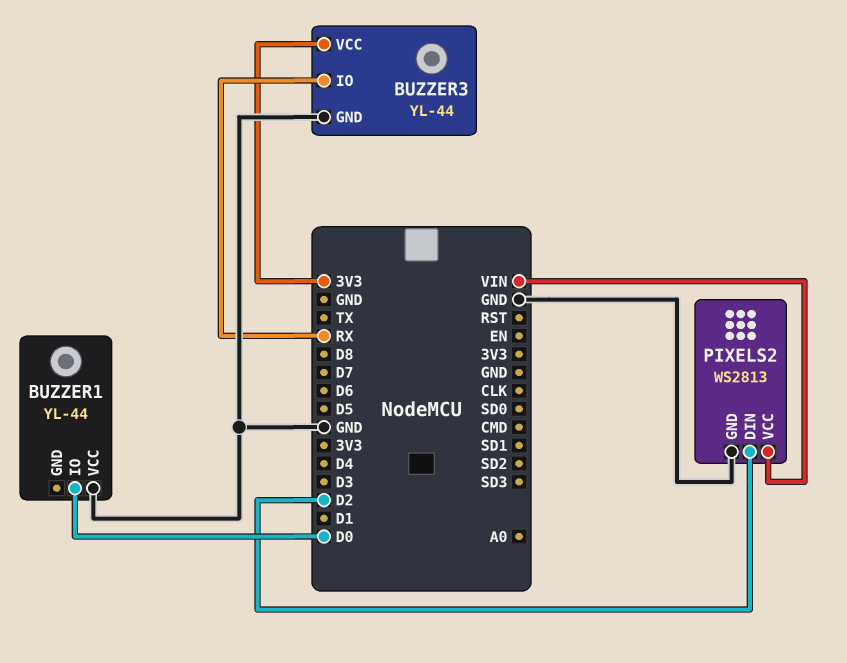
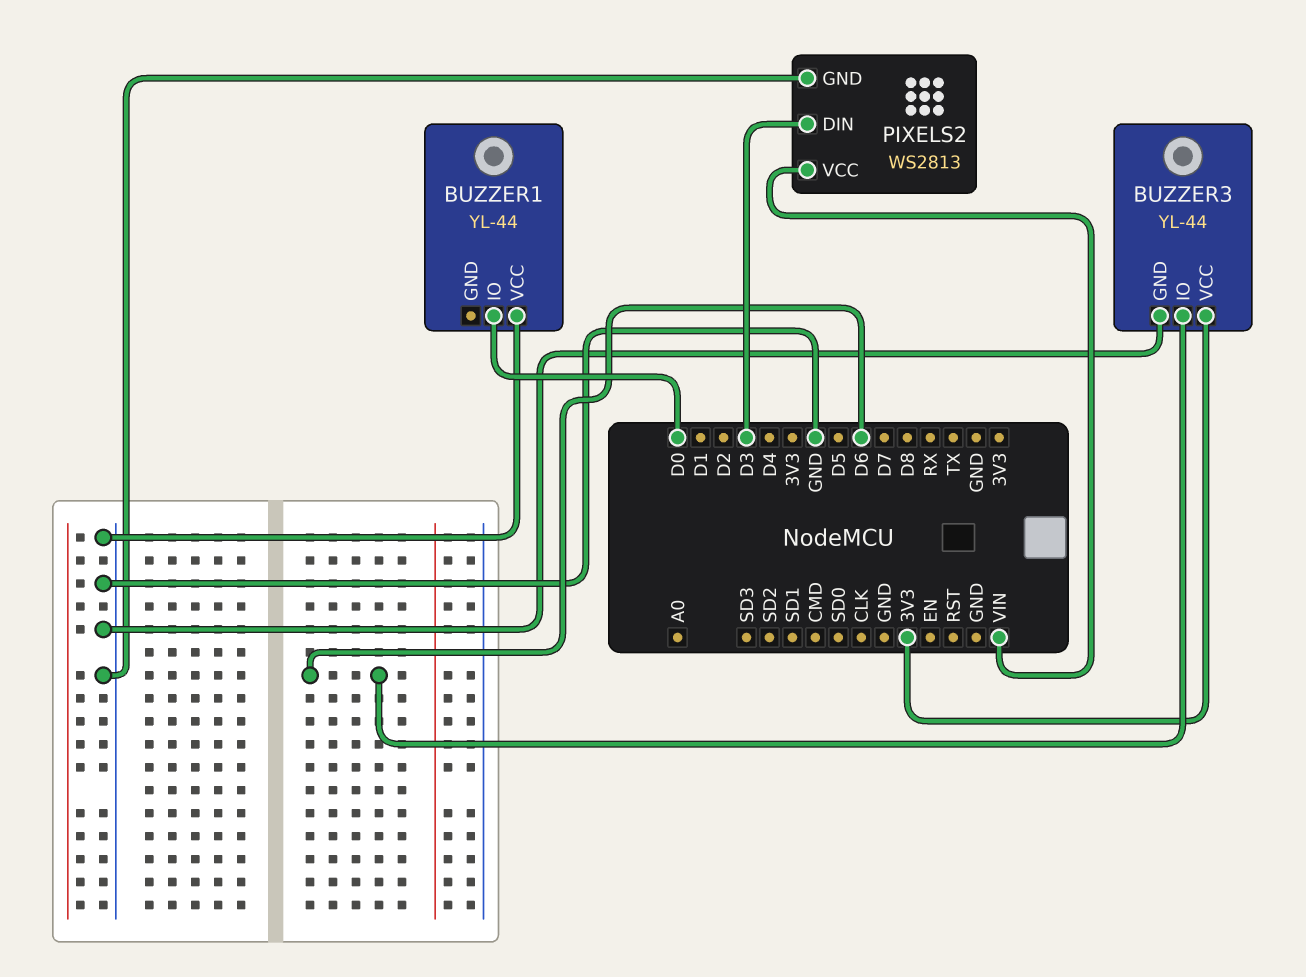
BUZZER3 pin IO: RX -> D6
PIXELS2 pin DIN: D2 -> D3

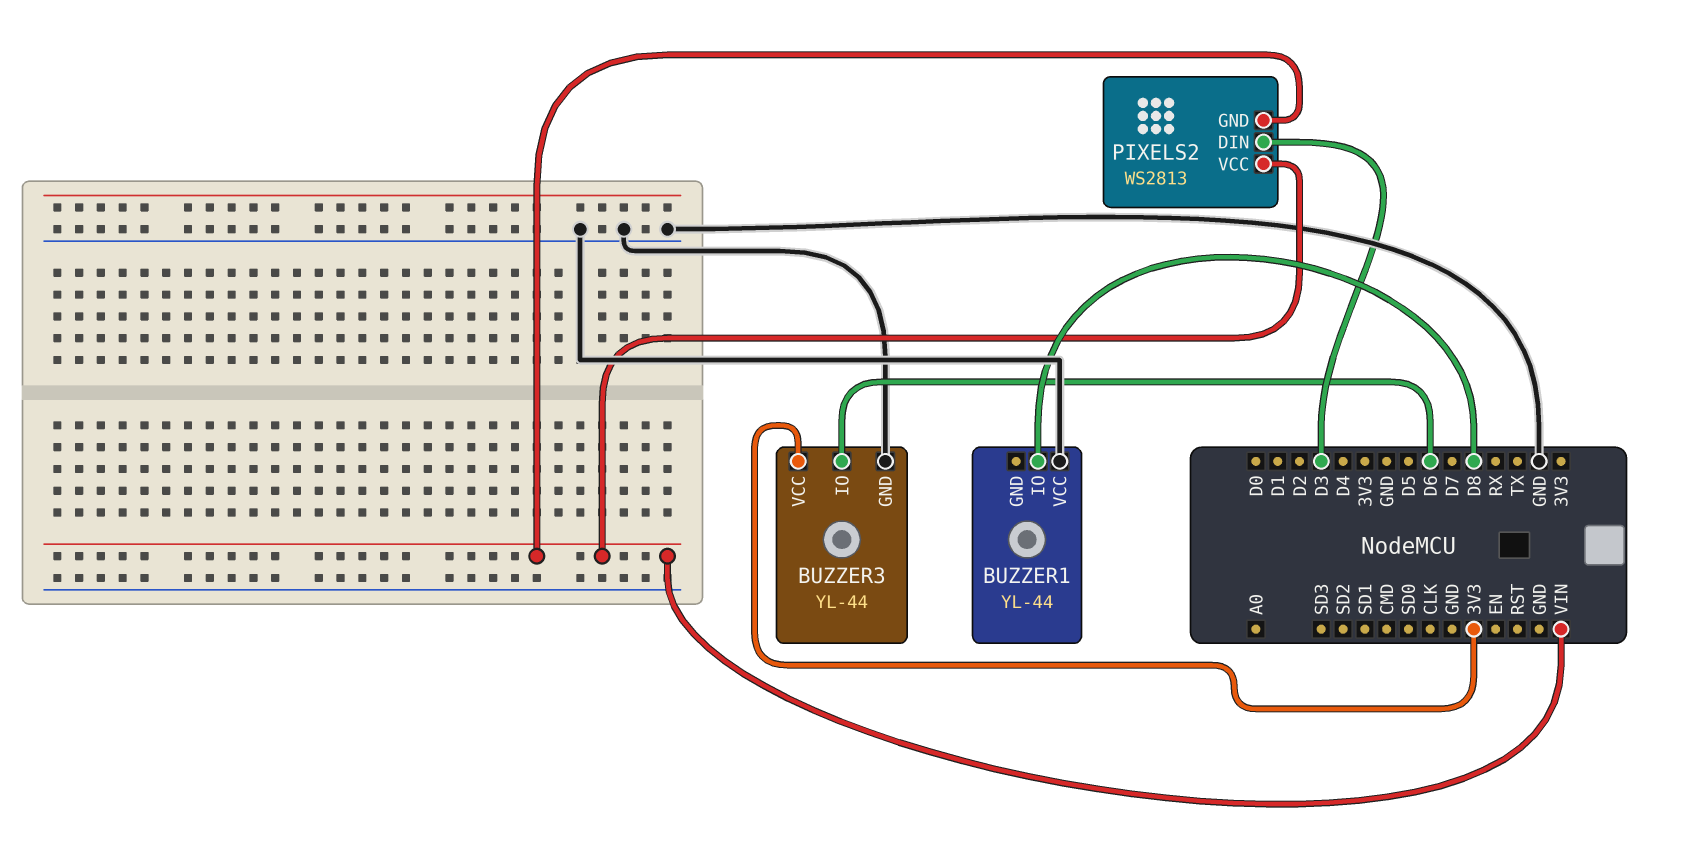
BUZZER1 pin IO: D0 -> D8
PIXELS2 pin GND: GND -> VIN

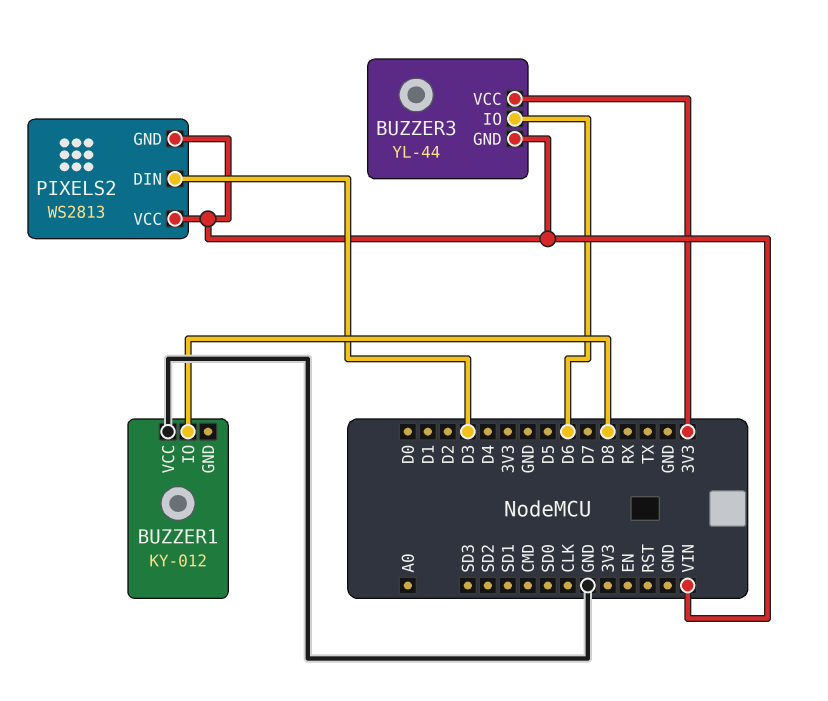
BUZZER1: YL-44 -> KY-012
BUZZER3 pin GND: GND -> VIN

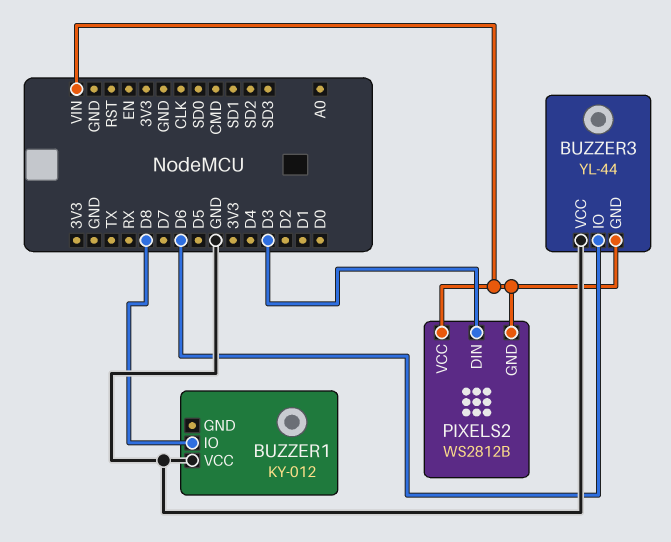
BUZZER3 pin VCC: 3V3 -> GND
PIXELS2: WS2813 -> WS2812B

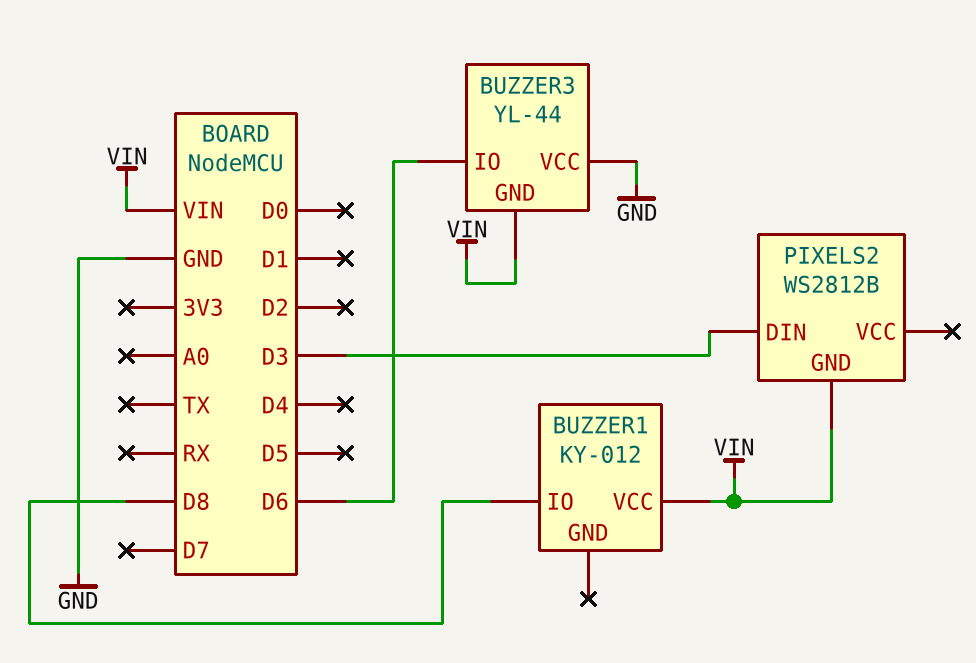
BUZZER1 pin VCC: GND -> VIN
PIXELS2 pin VCC: VIN -> none

